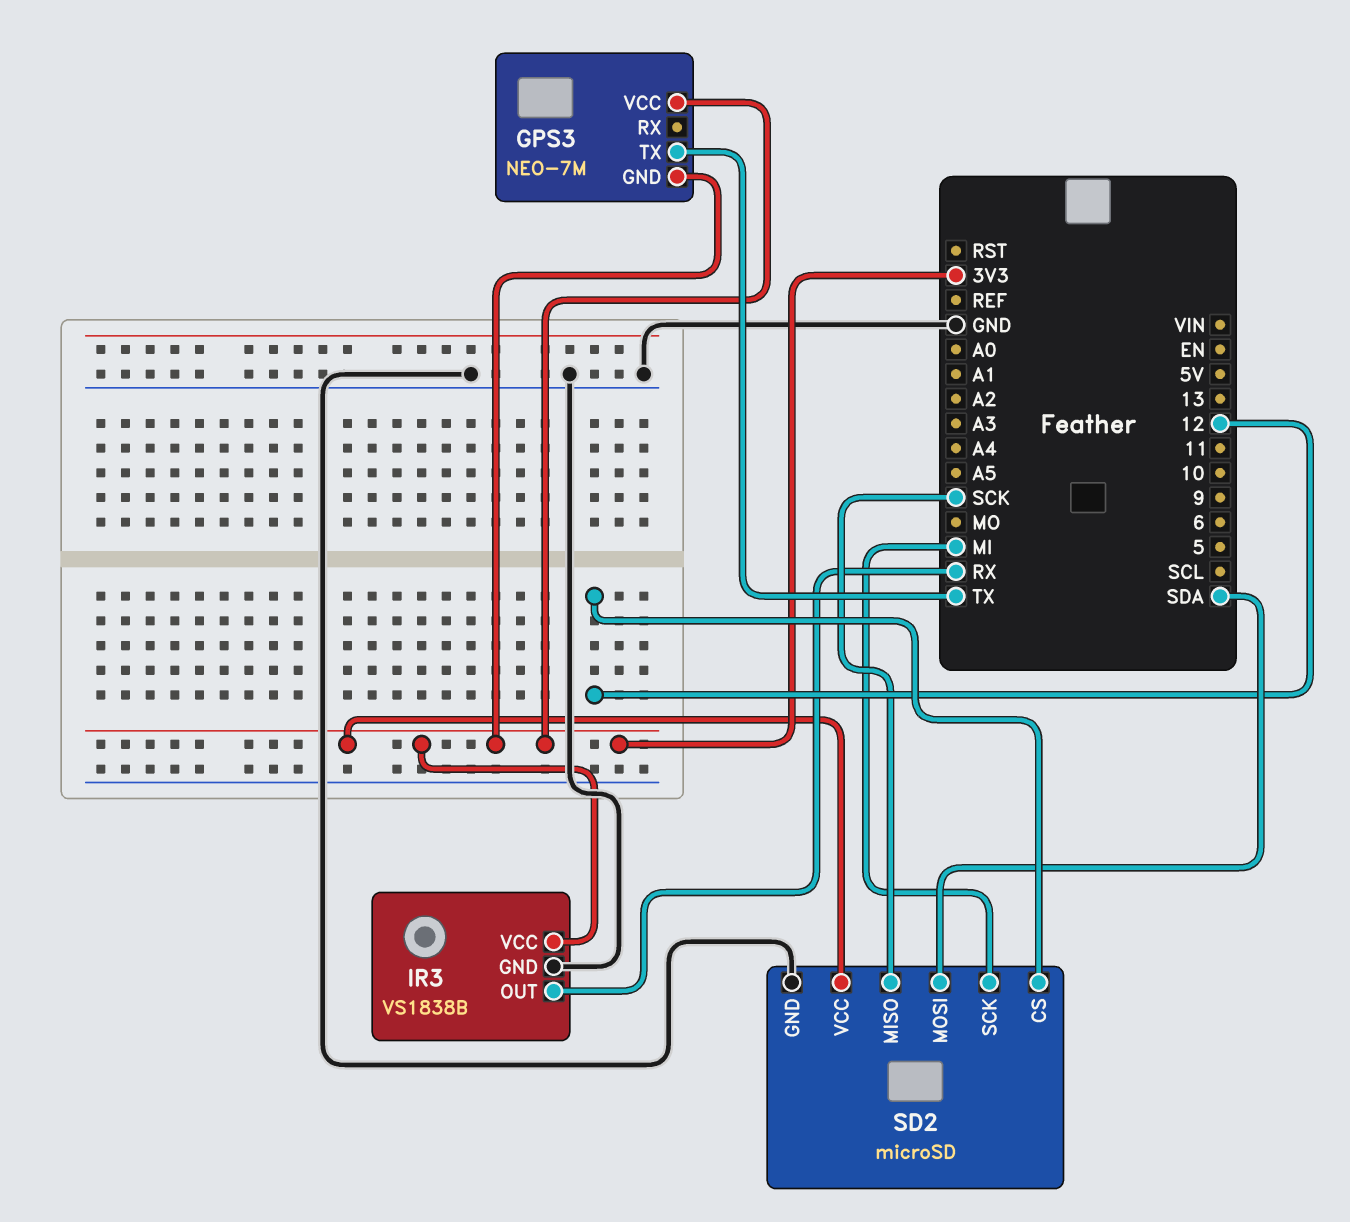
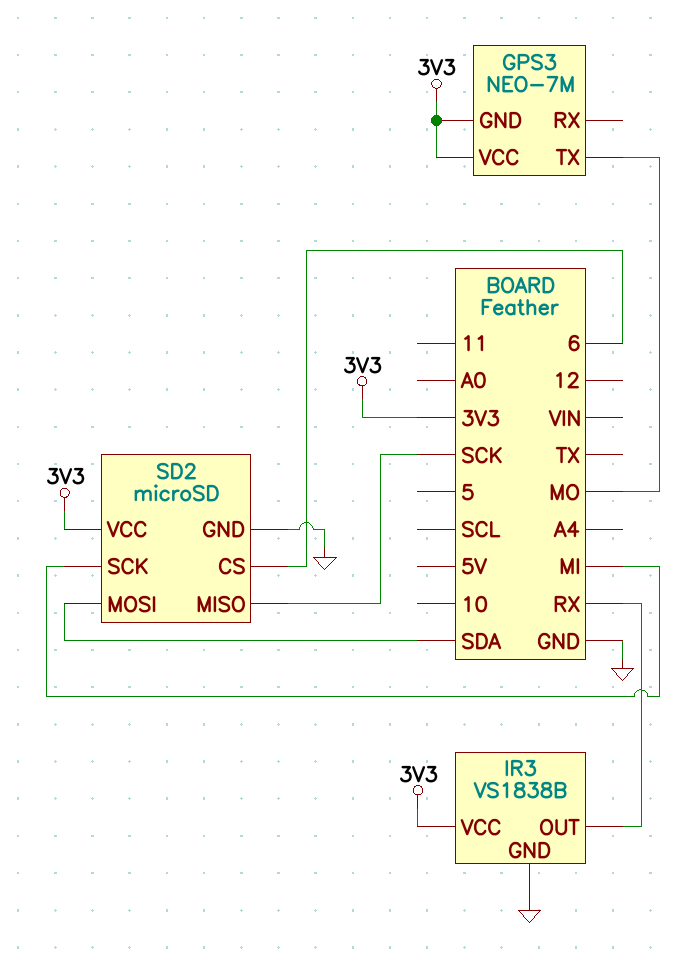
GPS3 pin TX: TX -> MO
SD2 pin CS: 12 -> 6

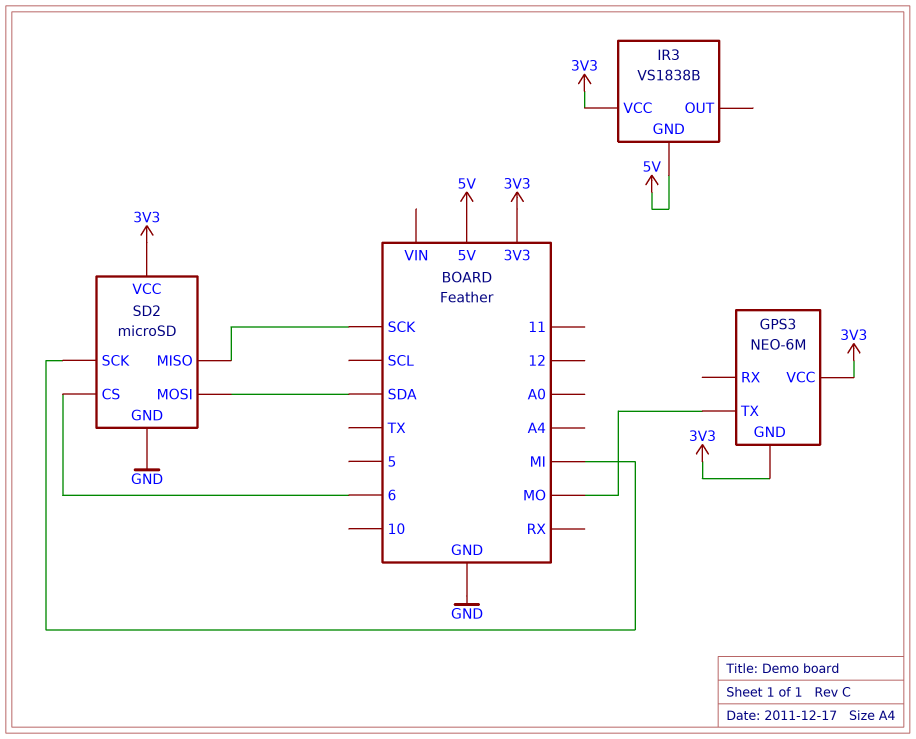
GPS3: NEO-7M -> NEO-6M
IR3 pin GND: GND -> 5V
IR3 pin OUT: RX -> none

